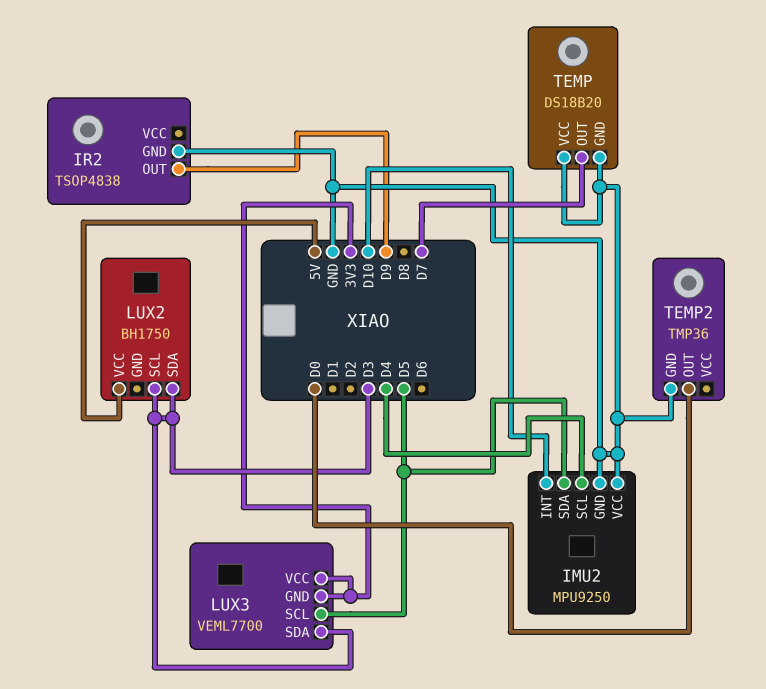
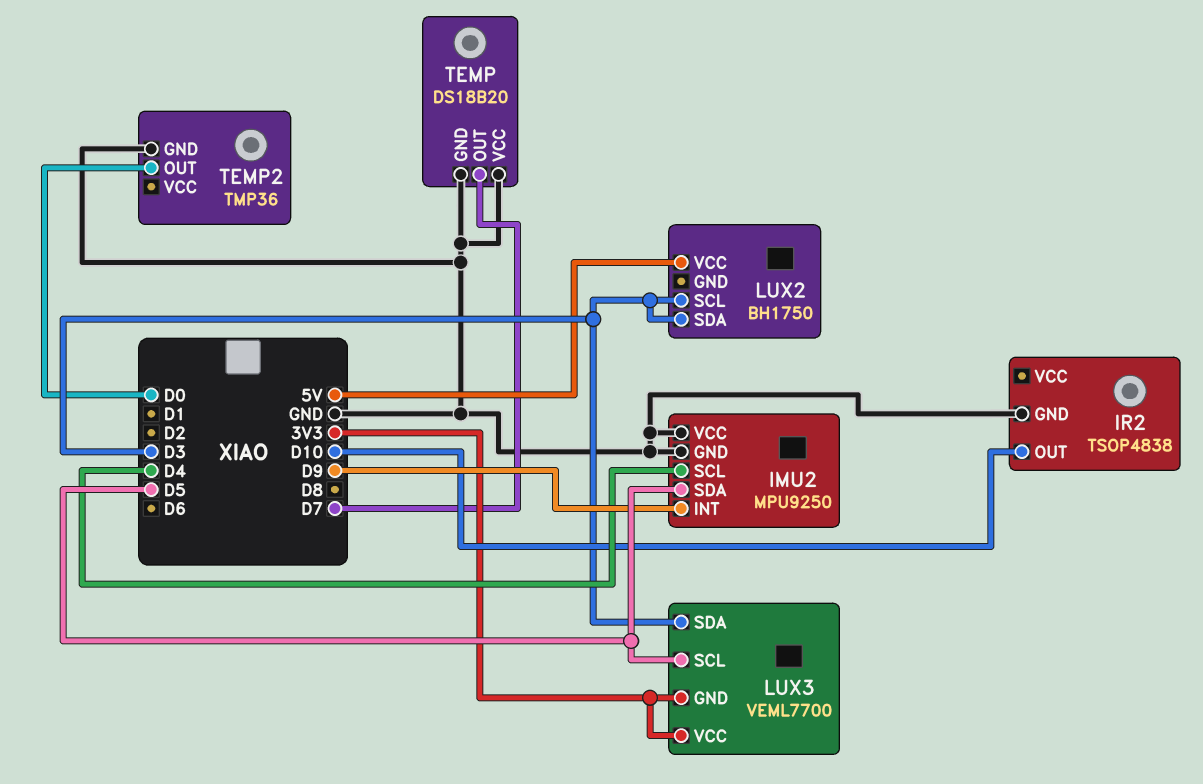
IMU2 pin INT: D10 -> D9
IR2 pin OUT: D9 -> D10

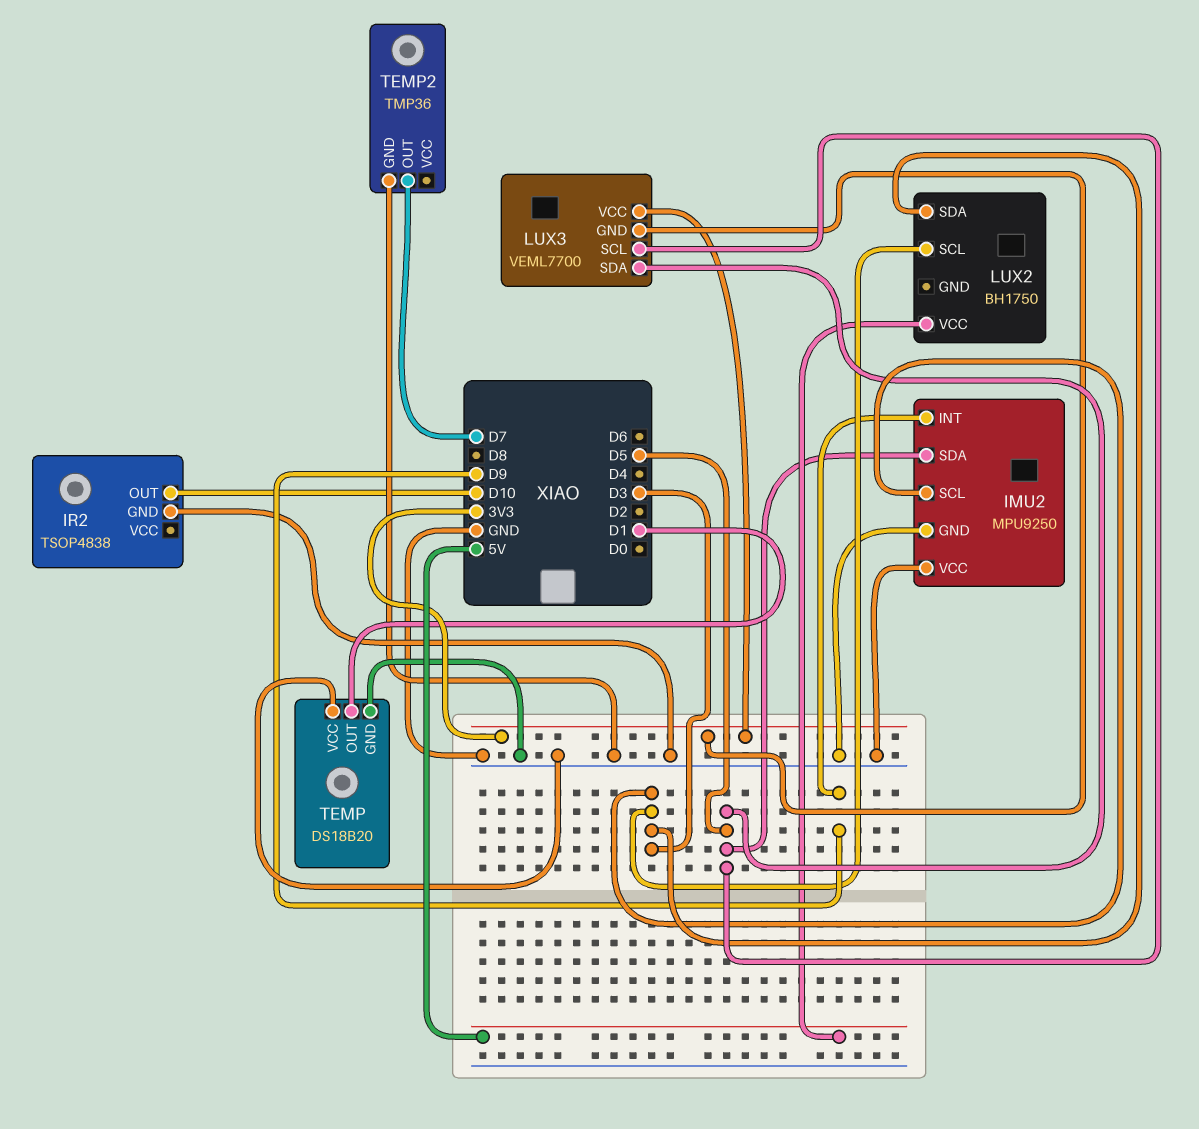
IMU2 pin SCL: D4 -> D3
LUX3 pin SDA: D3 -> D5
TEMP pin OUT: D7 -> D1
TEMP2 pin OUT: D0 -> D7

